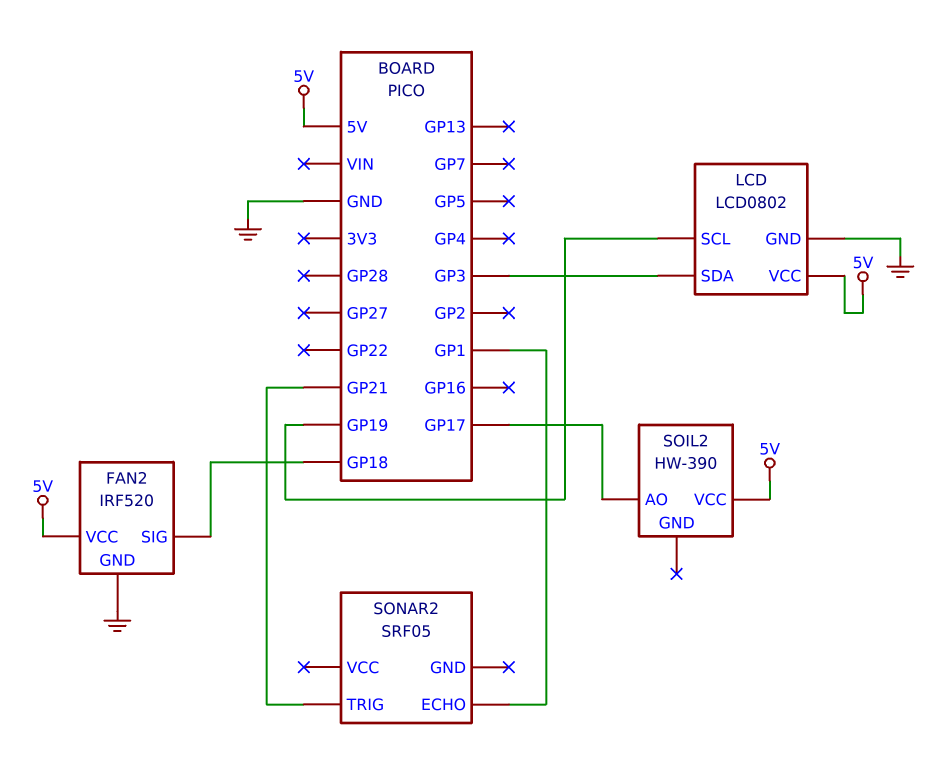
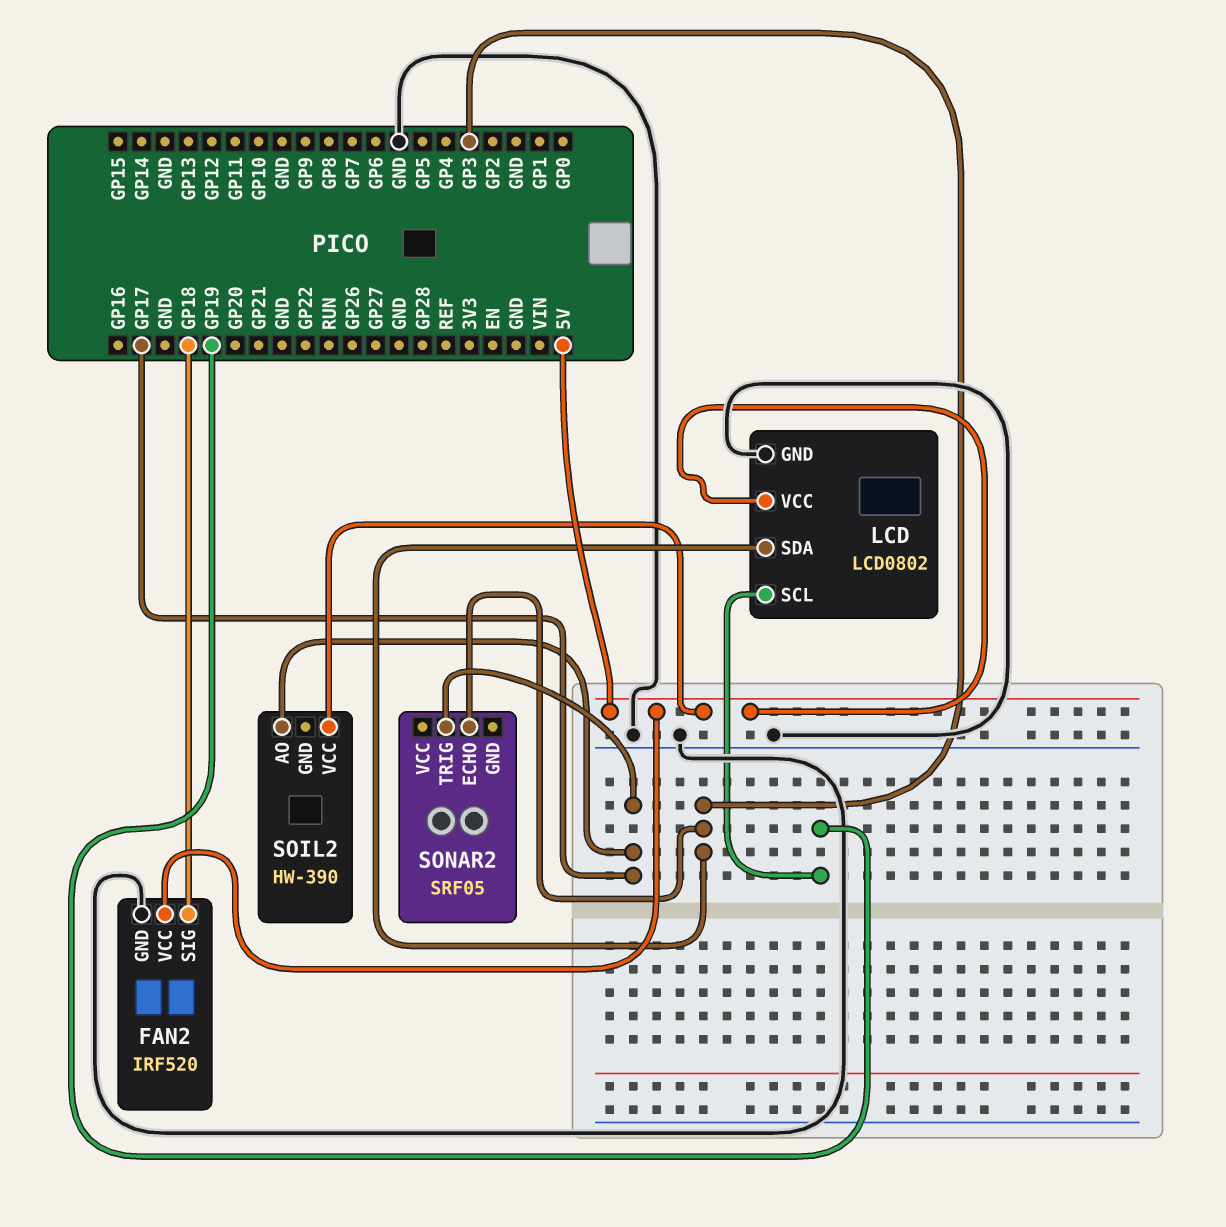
SONAR2 pin ECHO: GP1 -> GP3
SONAR2 pin TRIG: GP21 -> GP17

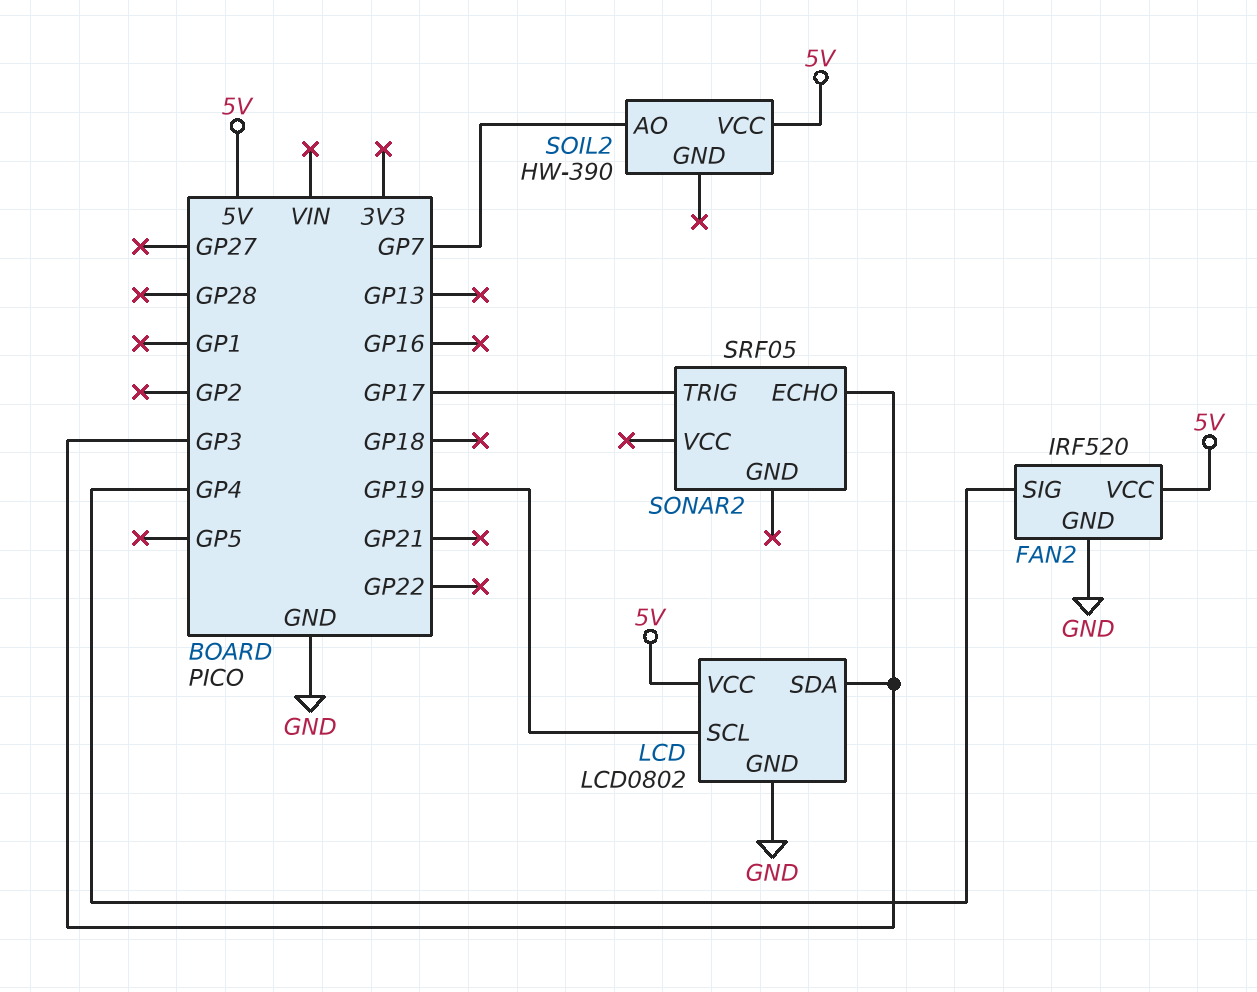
FAN2 pin SIG: GP18 -> GP4
SOIL2 pin AO: GP17 -> GP7

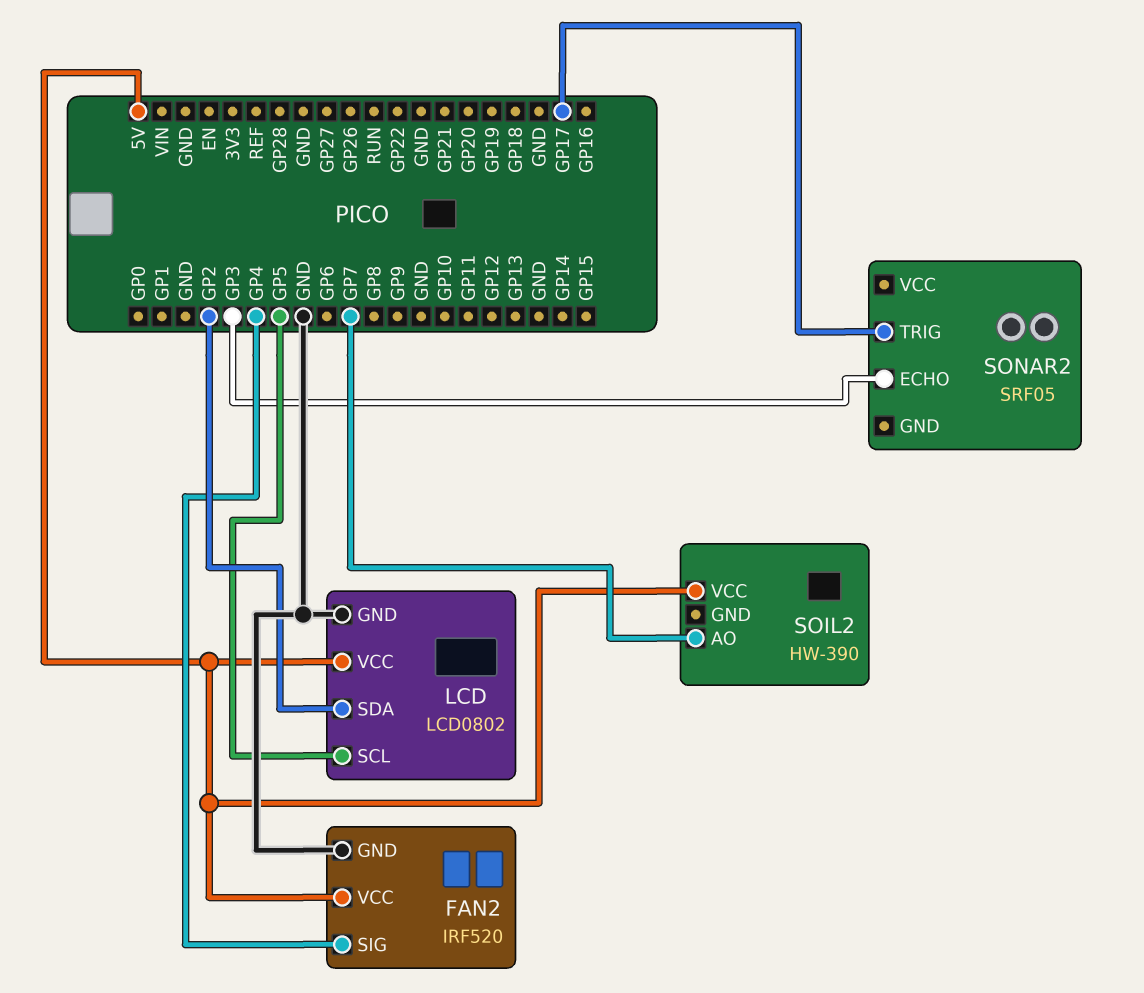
LCD pin SCL: GP19 -> GP5
LCD pin SDA: GP3 -> GP2

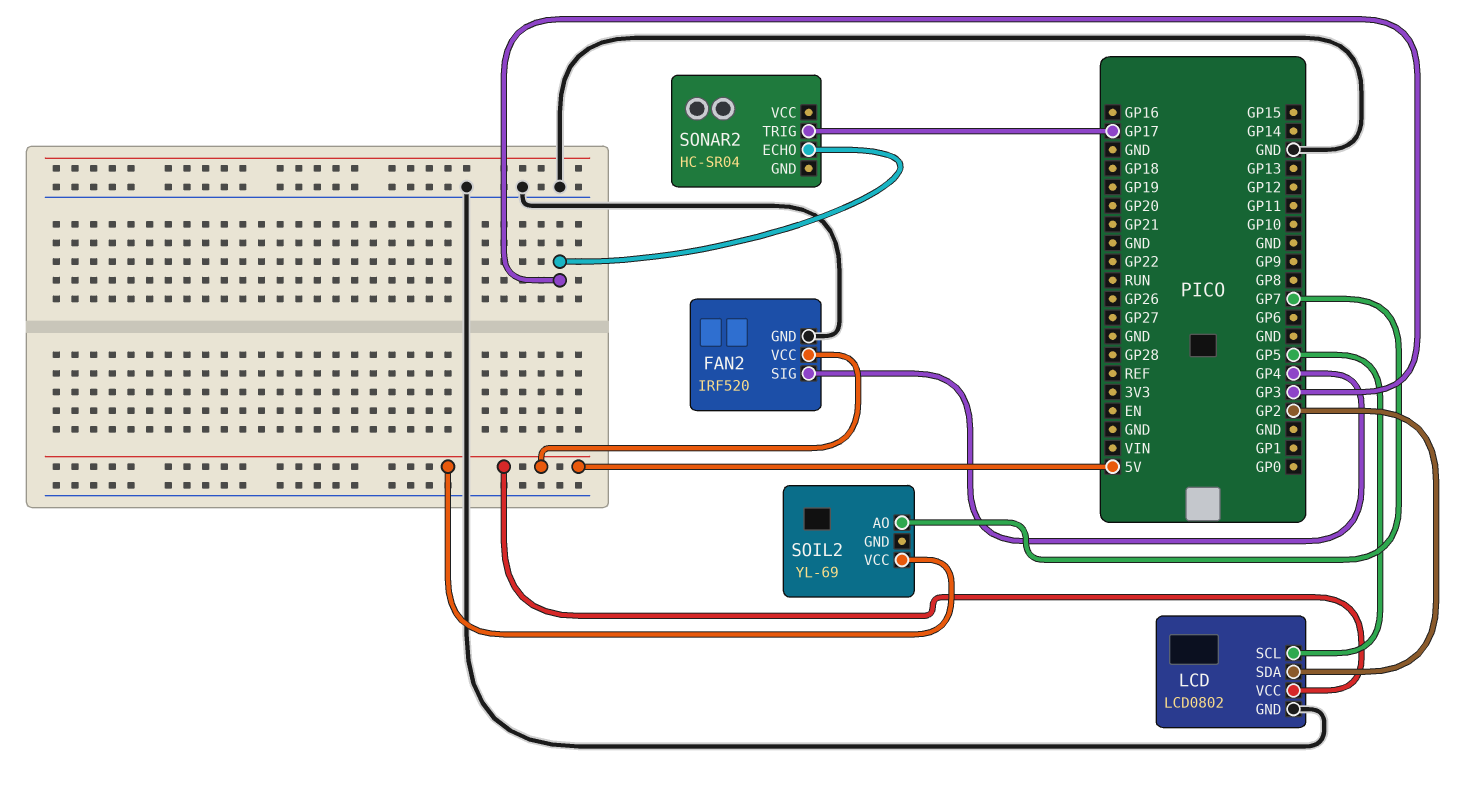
SOIL2: HW-390 -> YL-69
SONAR2: SRF05 -> HC-SR04

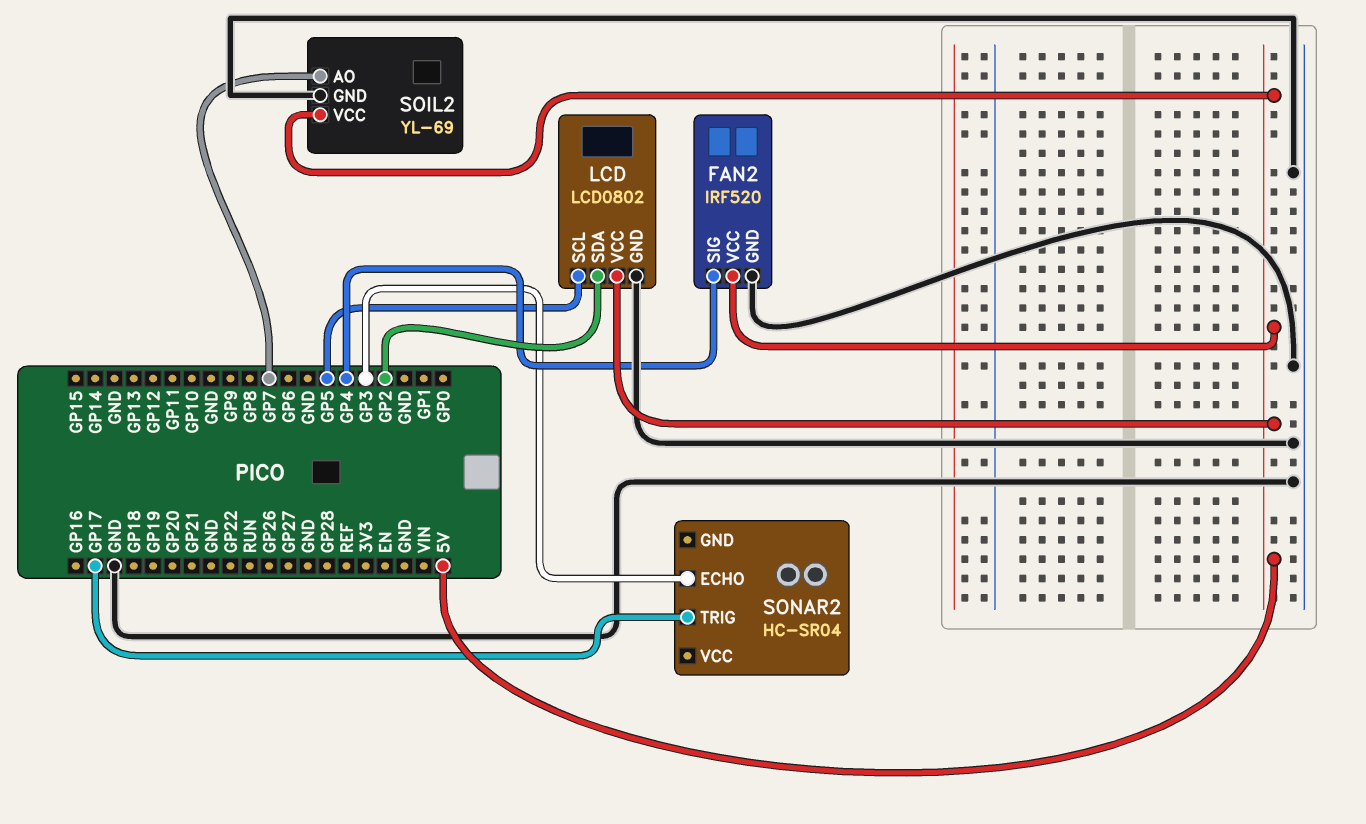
SOIL2 pin GND: none -> GND

